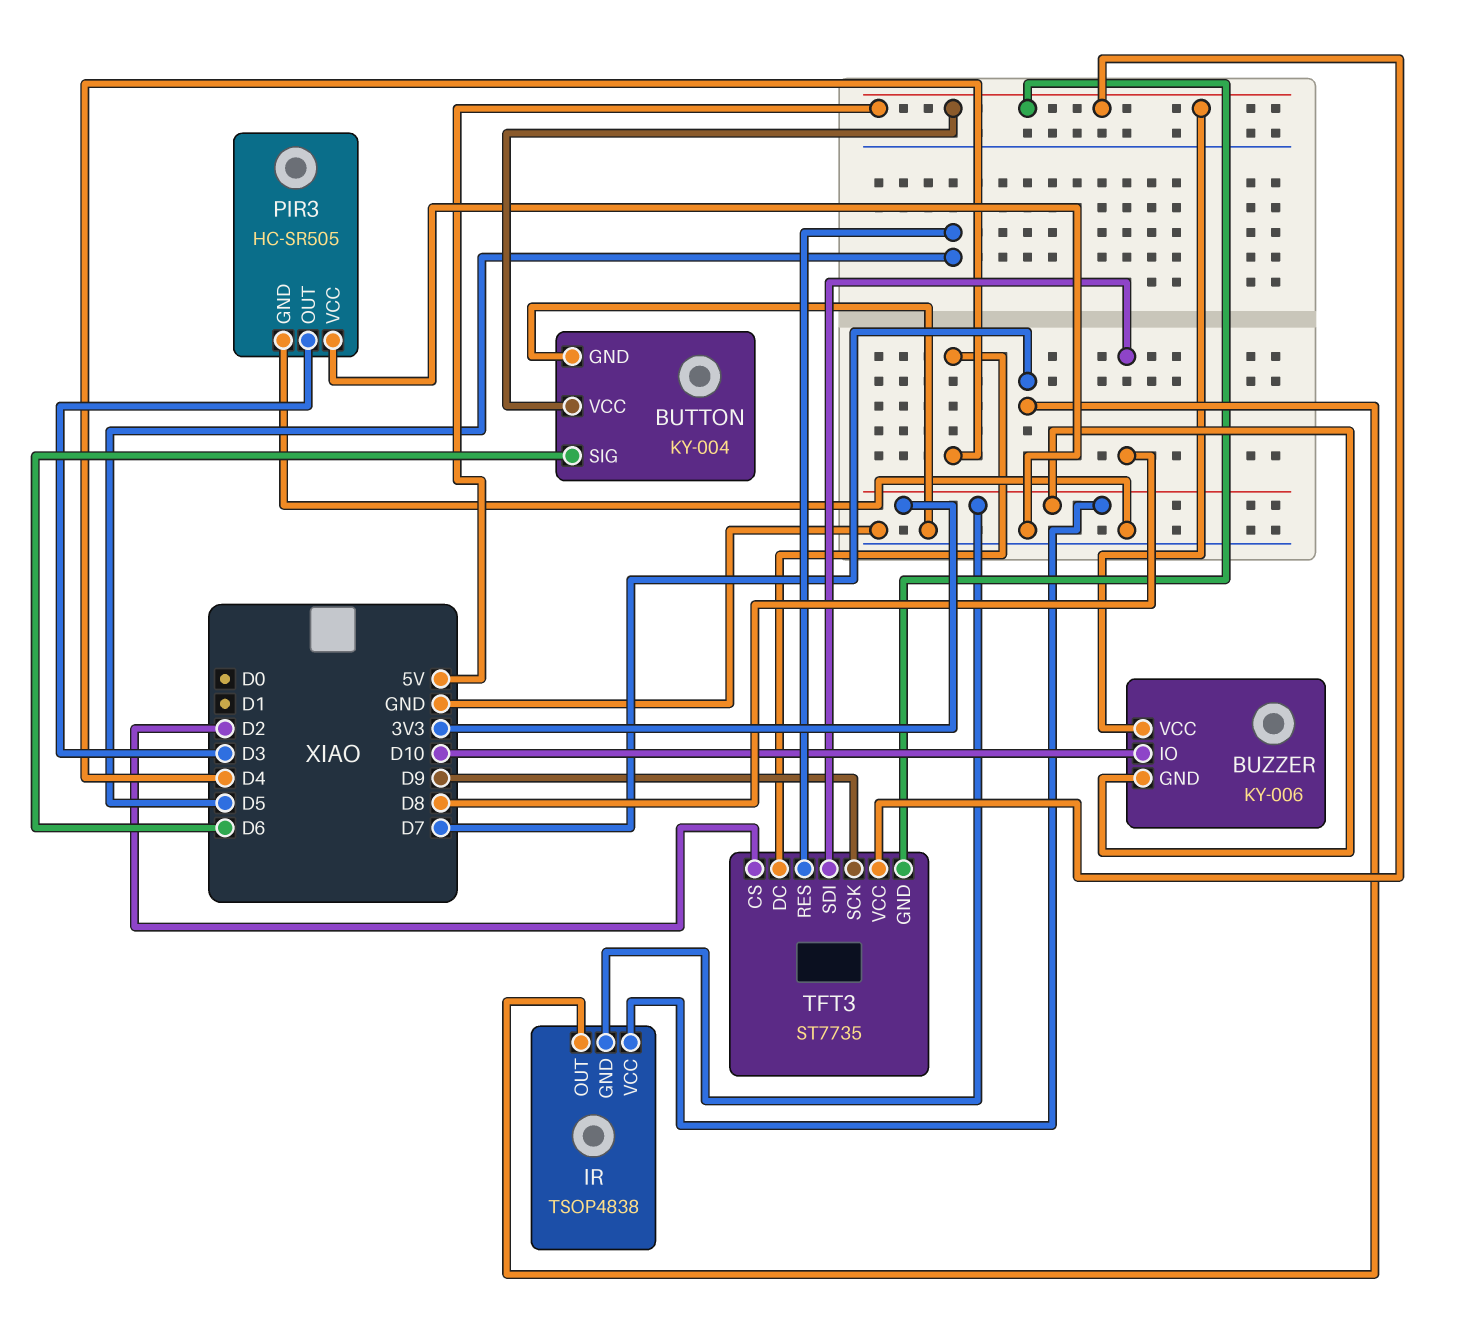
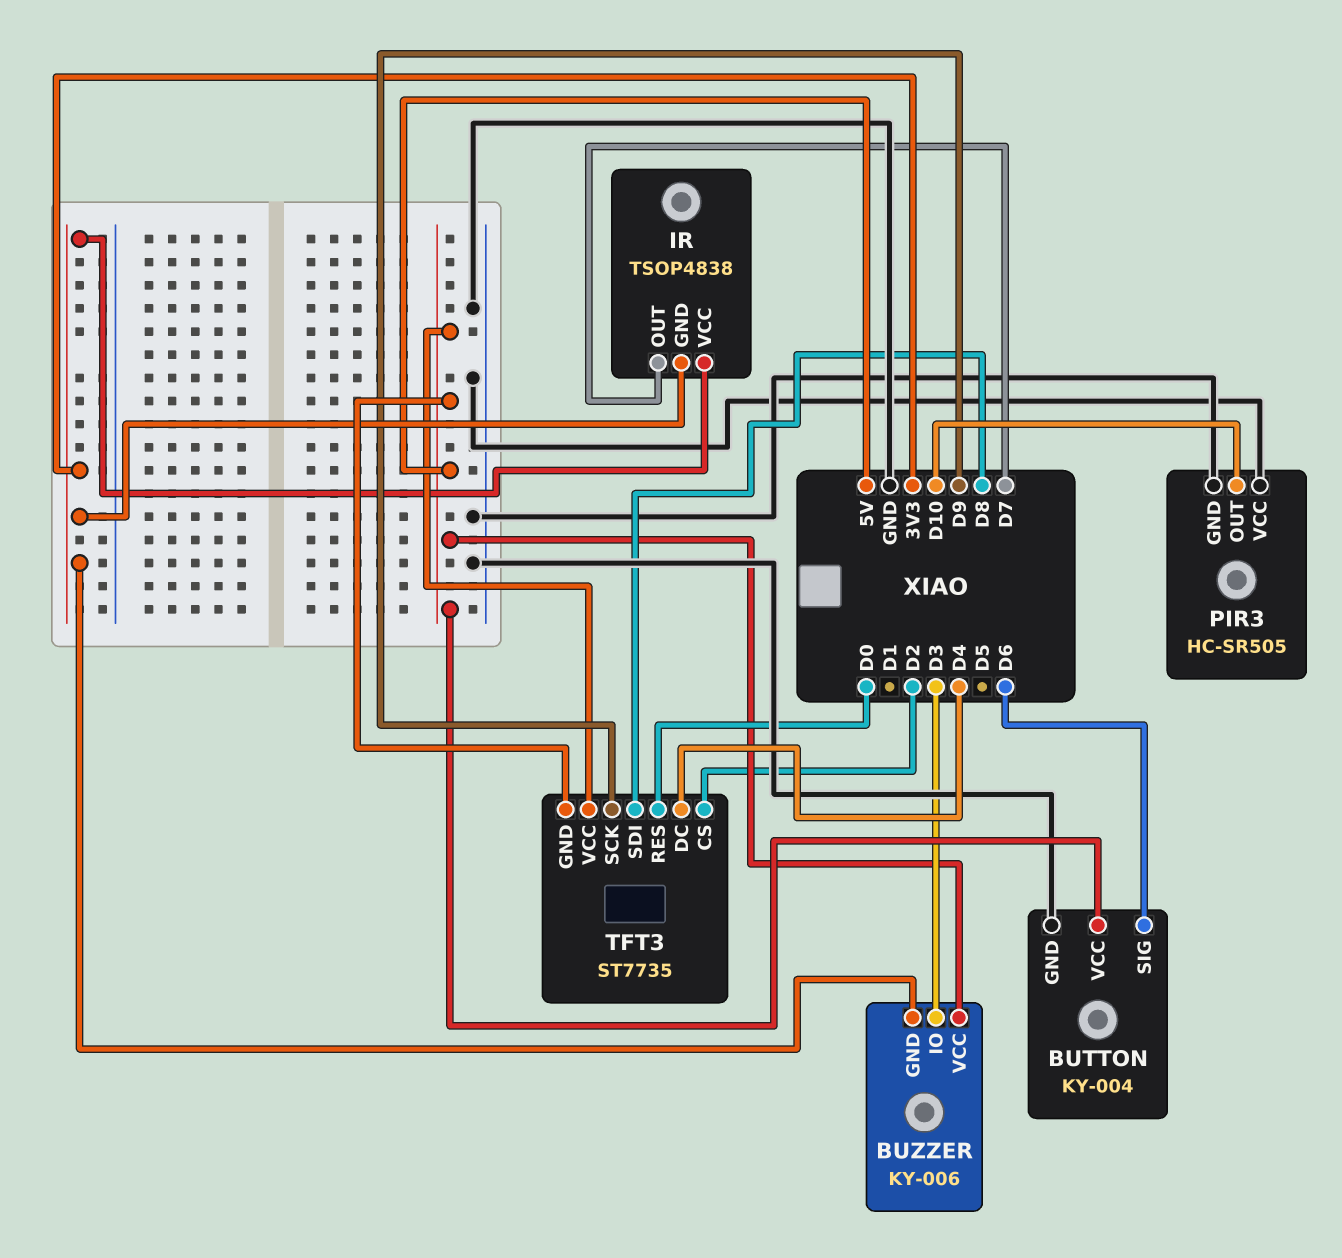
BUZZER pin IO: D10 -> D3
PIR3 pin OUT: D3 -> D10
TFT3 pin RES: D5 -> D0

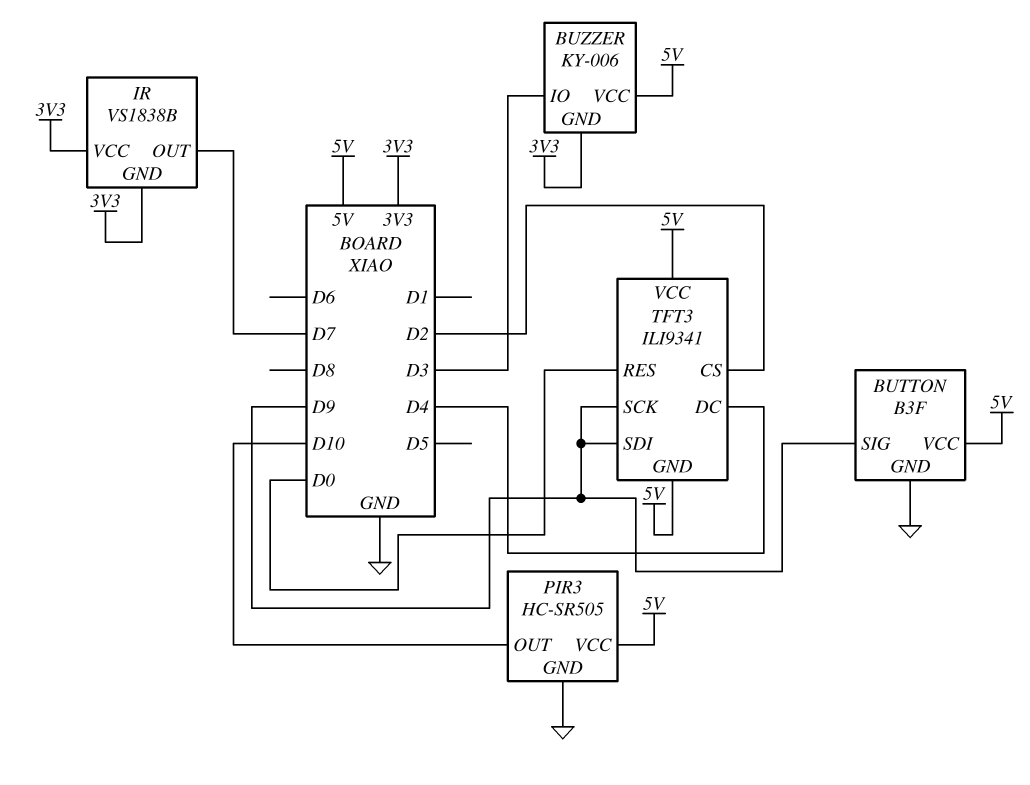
BUTTON: KY-004 -> B3F
BUTTON pin SIG: D6 -> D9
IR: TSOP4838 -> VS1838B
PIR3 pin VCC: GND -> 5V
TFT3: ST7735 -> ILI9341
TFT3 pin SDI: D8 -> D9

